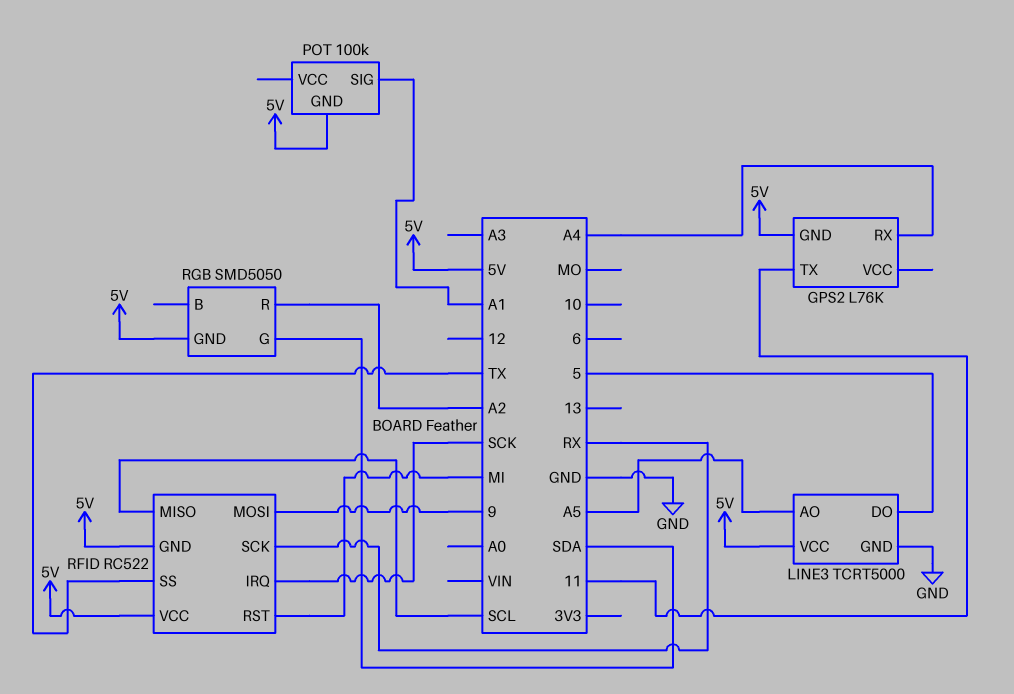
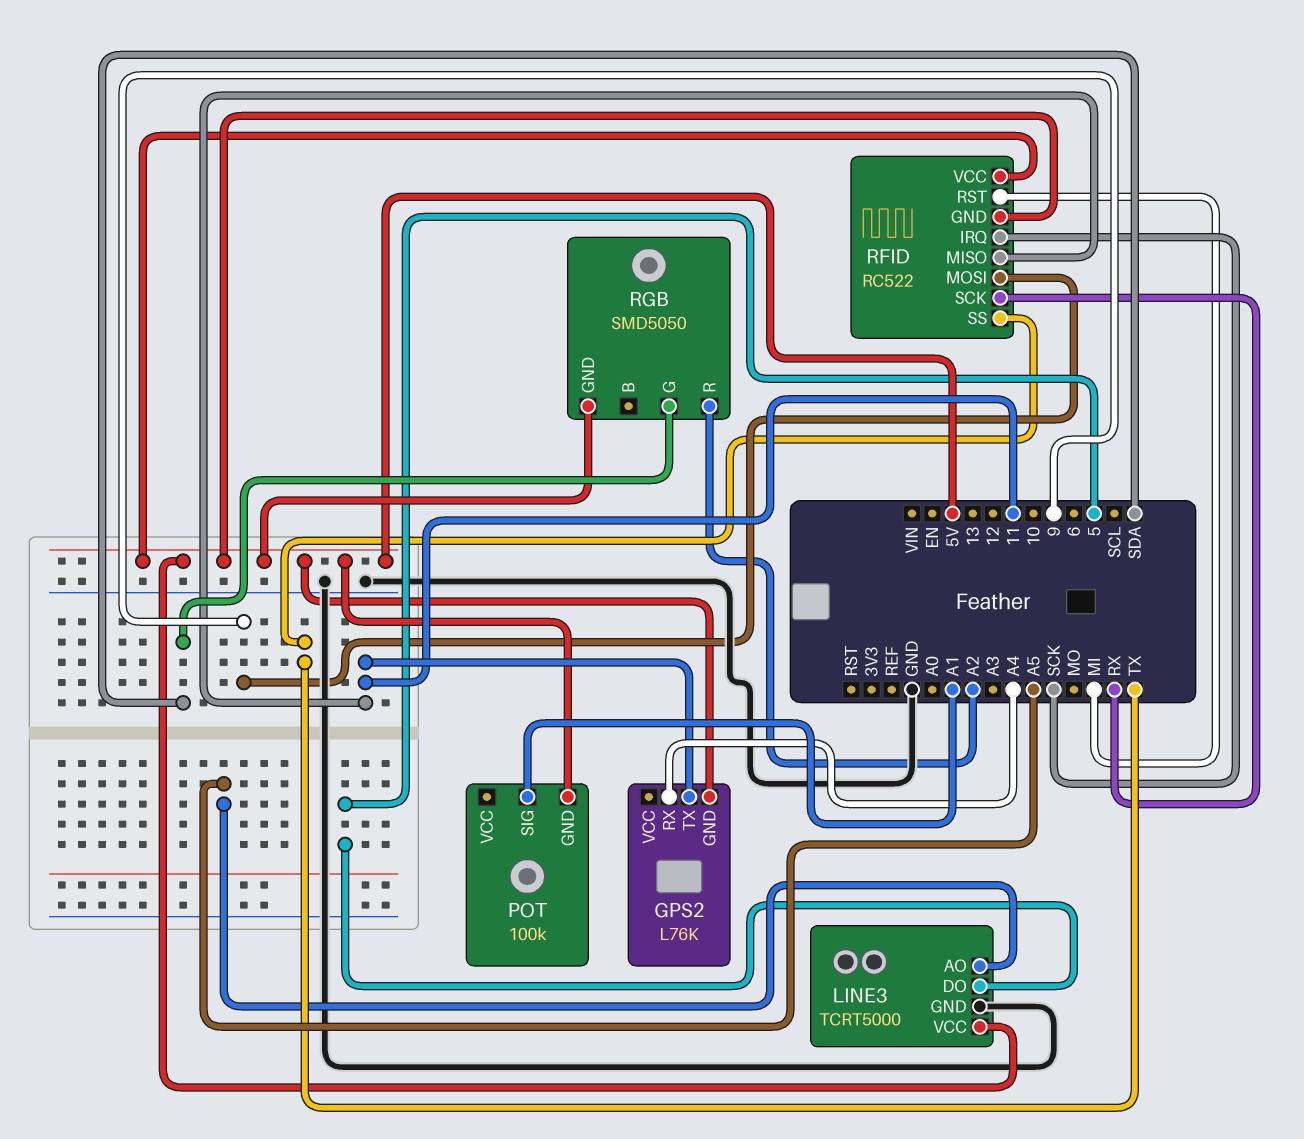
RFID pin MISO: SCL -> 11

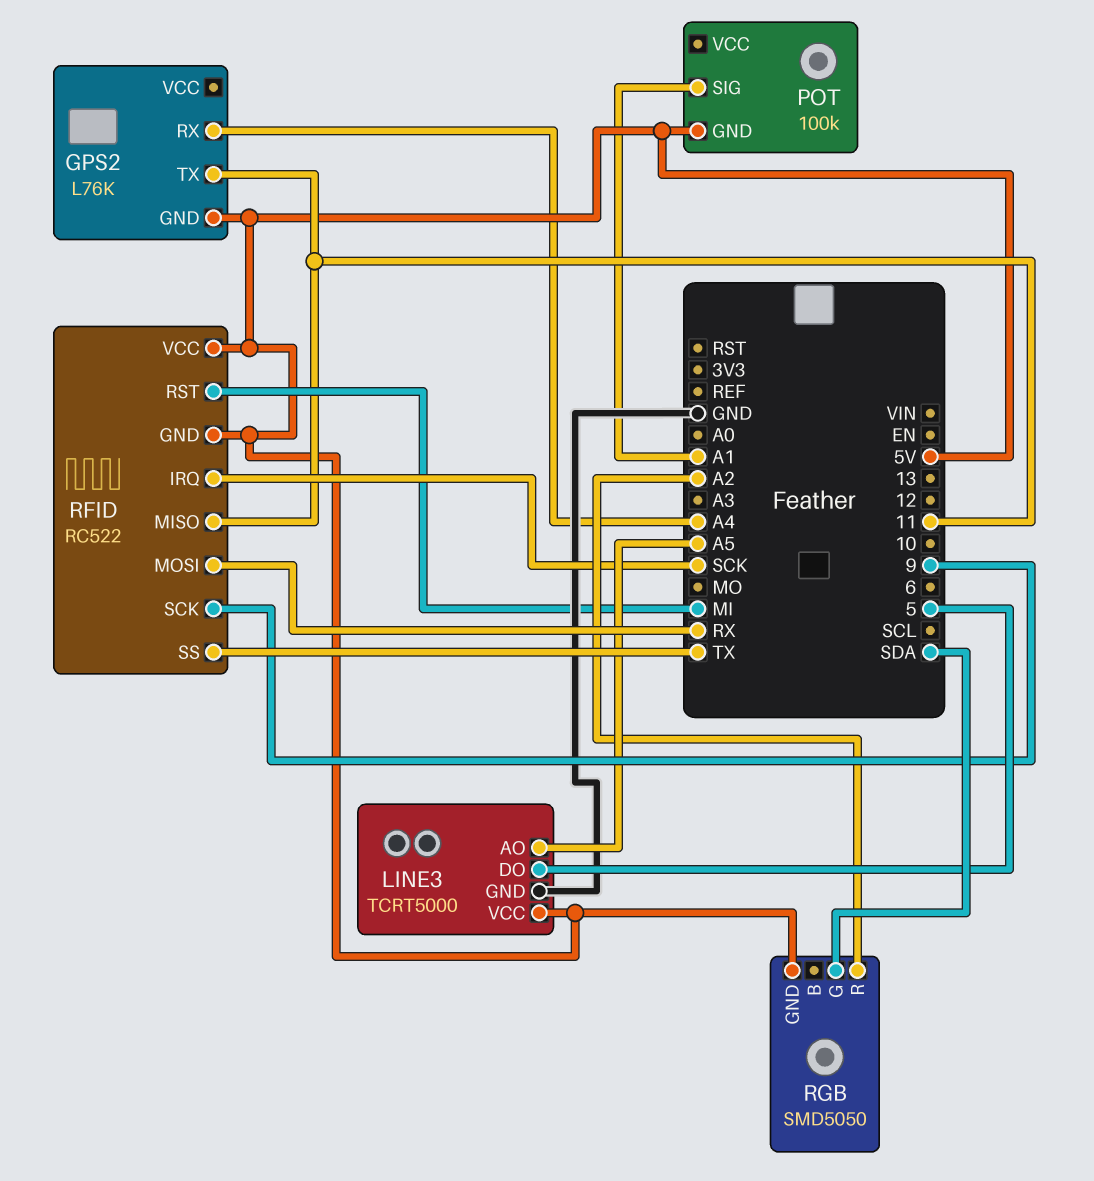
RFID pin MOSI: 9 -> RX
RFID pin SCK: RX -> 9

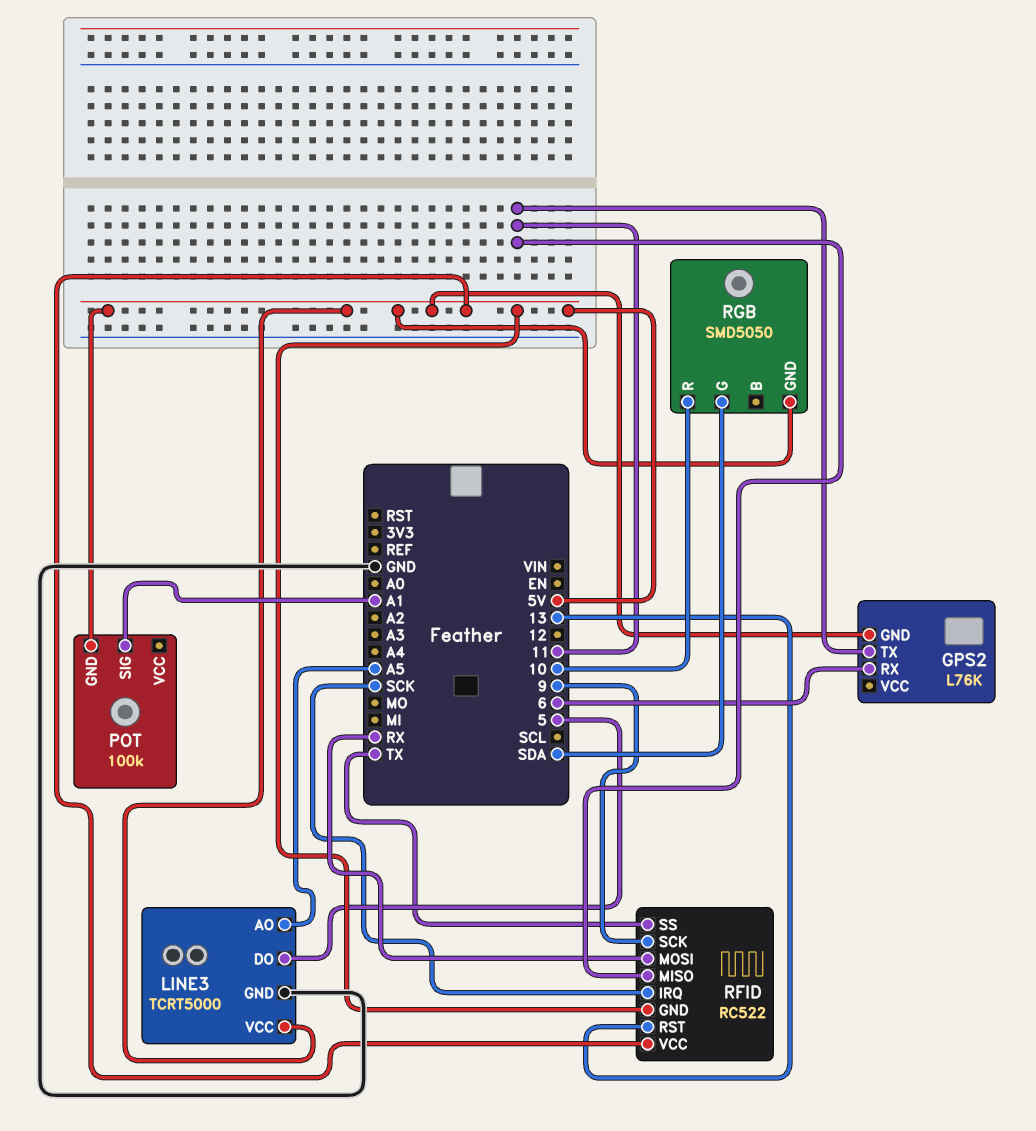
GPS2 pin RX: A4 -> 6
RFID pin RST: MI -> 13
RGB pin R: A2 -> 10

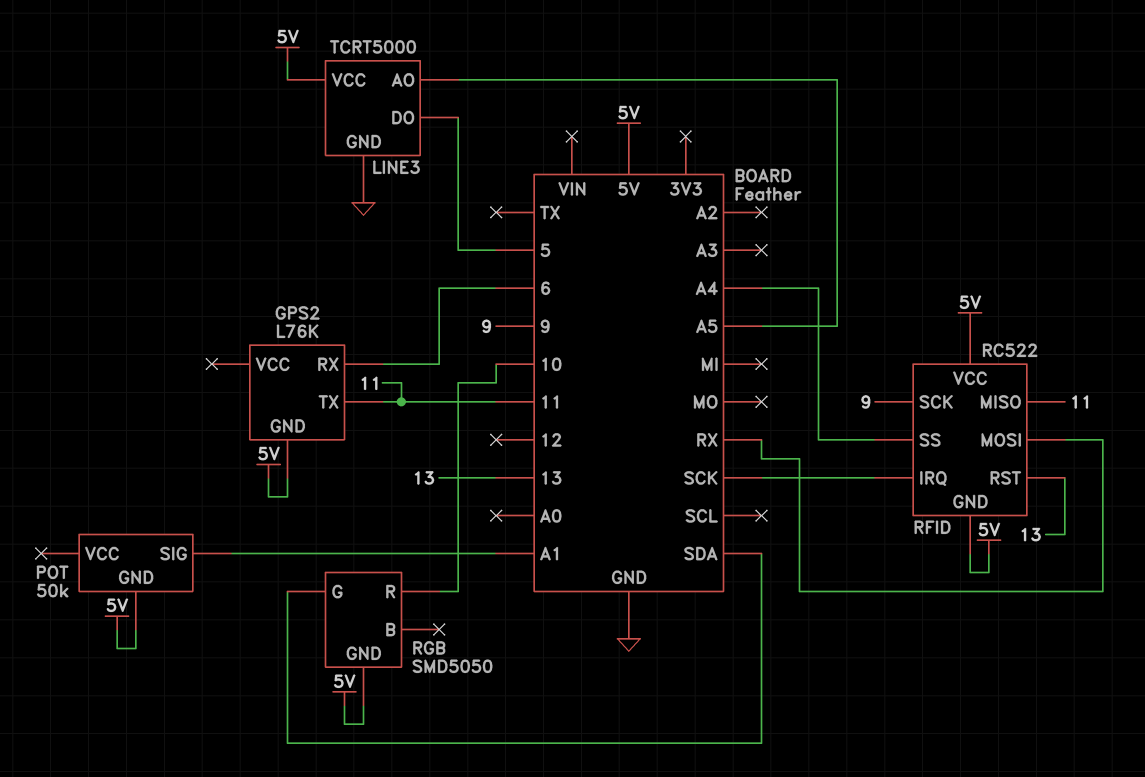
POT: 100k -> 50k
RFID pin SS: TX -> A4

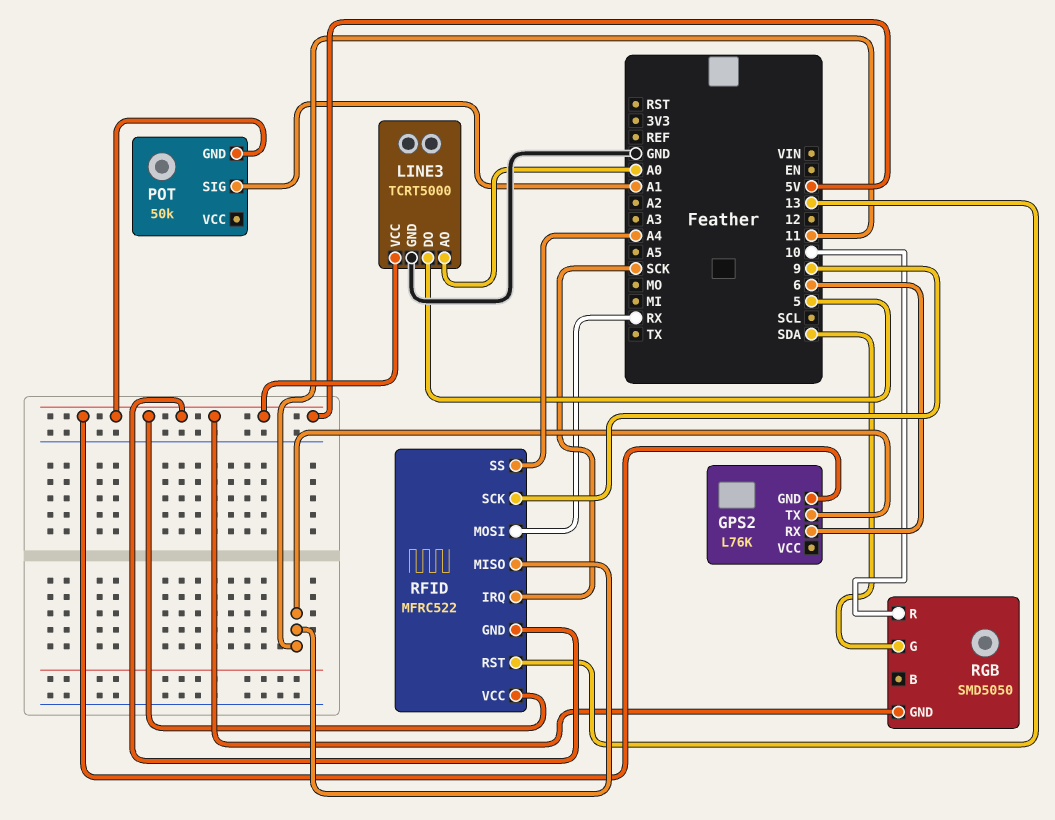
LINE3 pin AO: A5 -> A0
RFID: RC522 -> MFRC522

